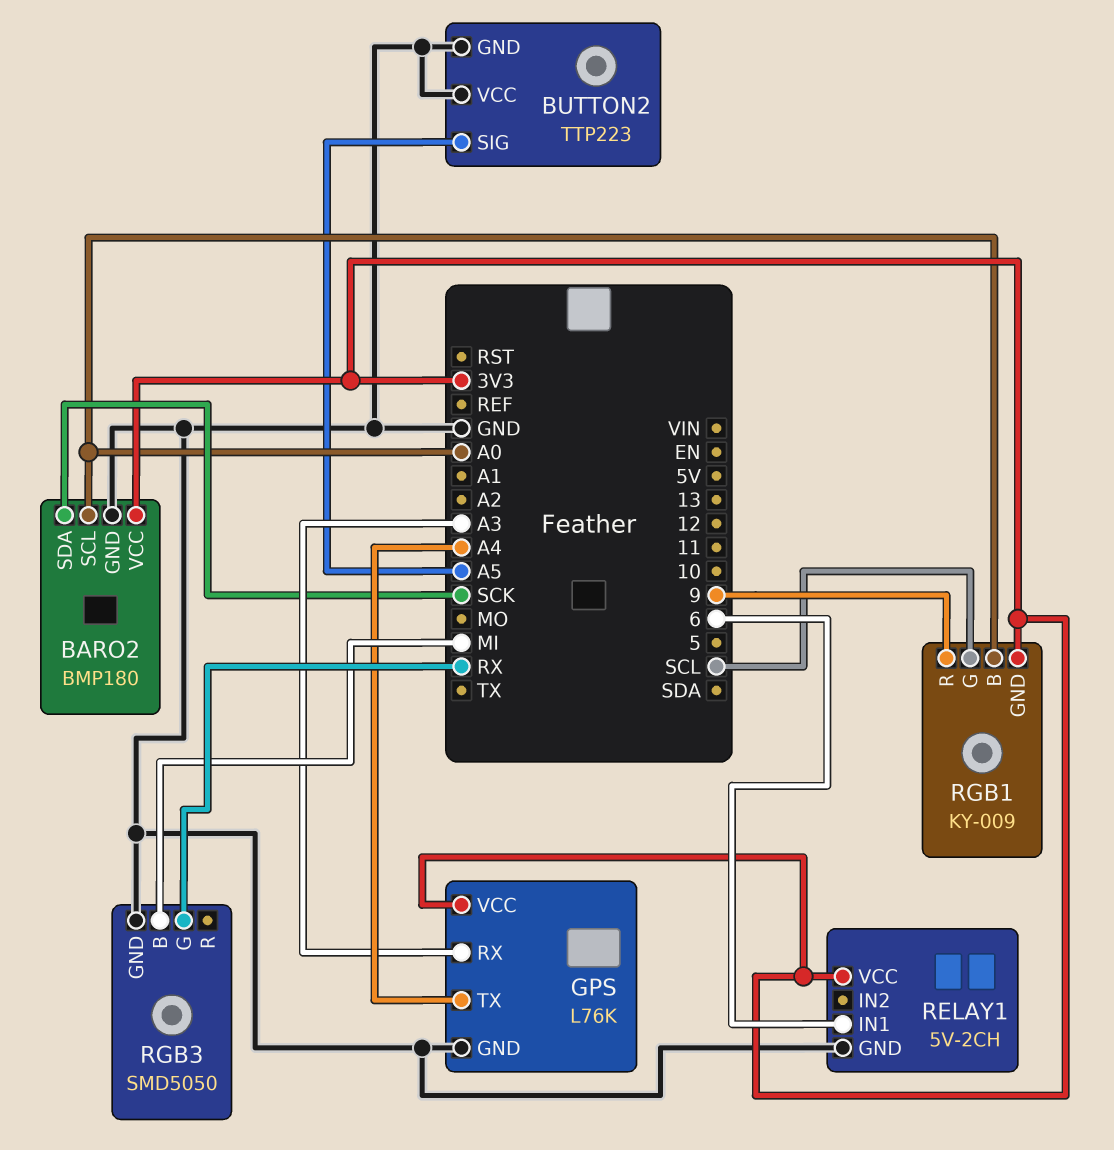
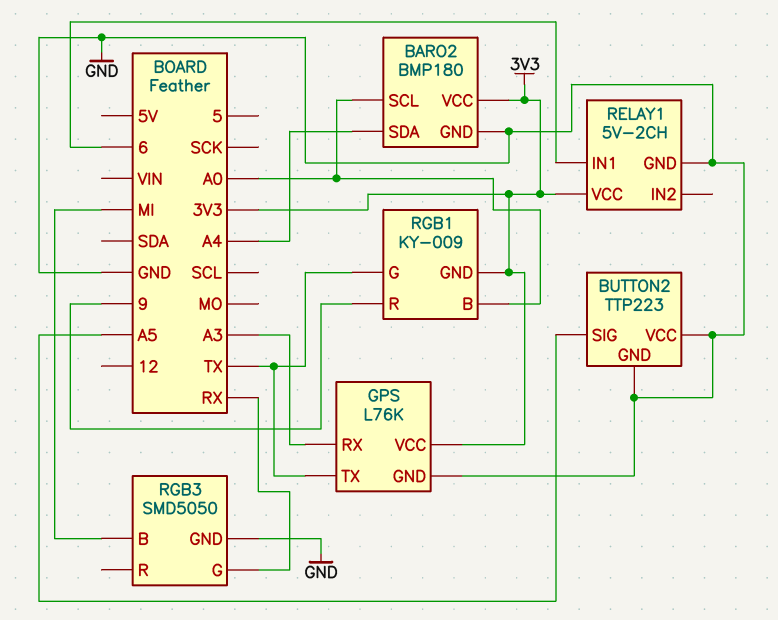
BARO2 pin SDA: SCK -> A4
GPS pin TX: A4 -> TX
RGB1 pin G: SCL -> TX

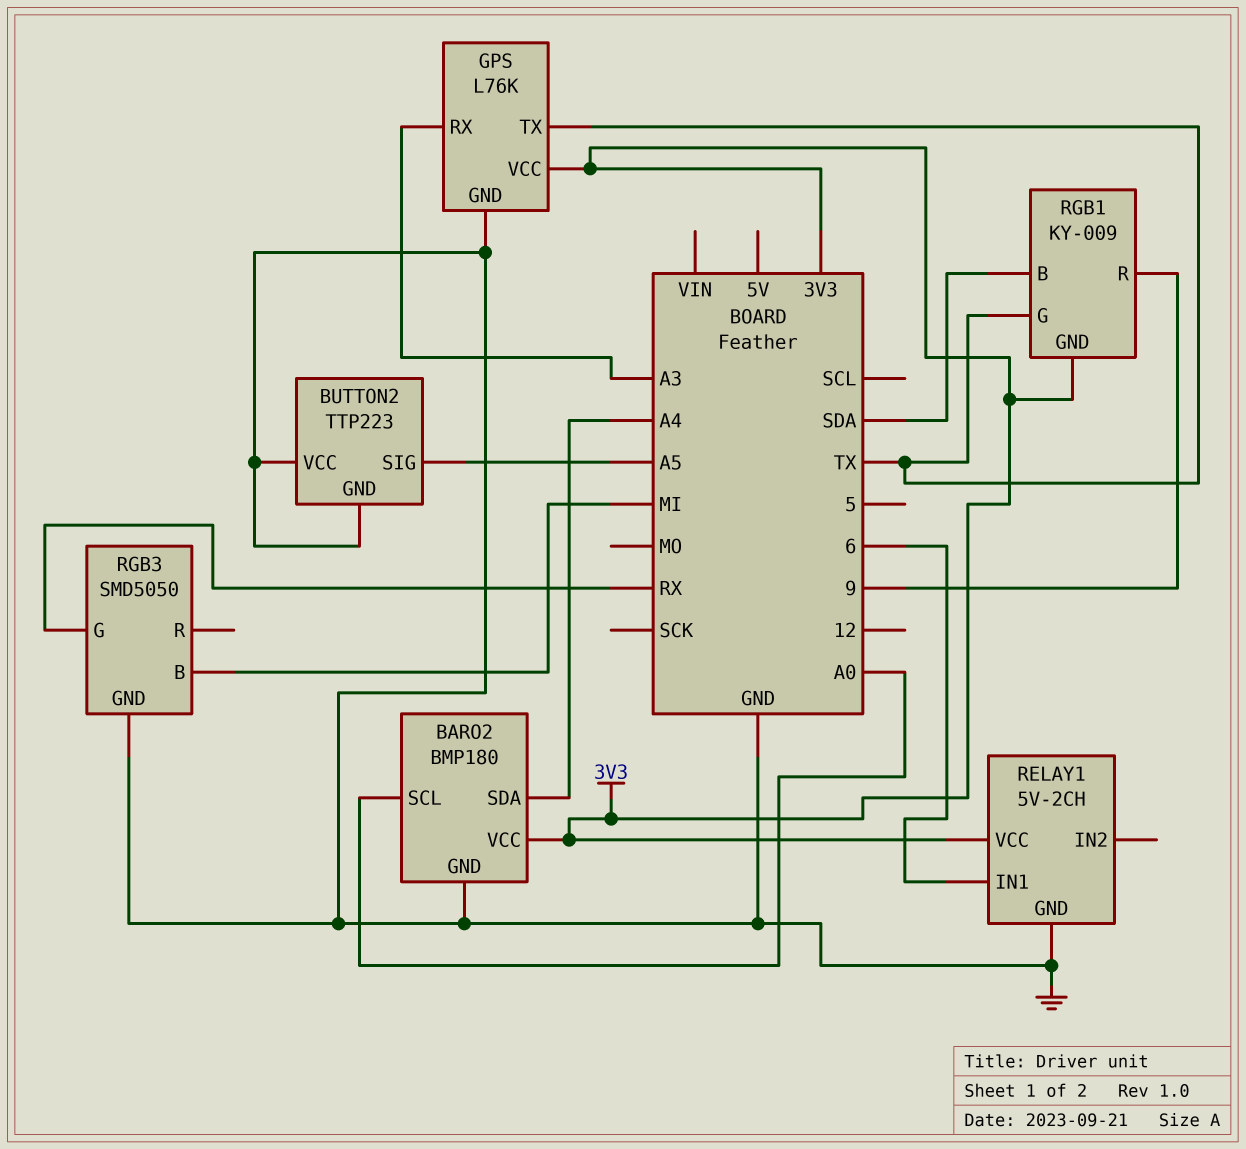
RGB1 pin B: A0 -> SDA

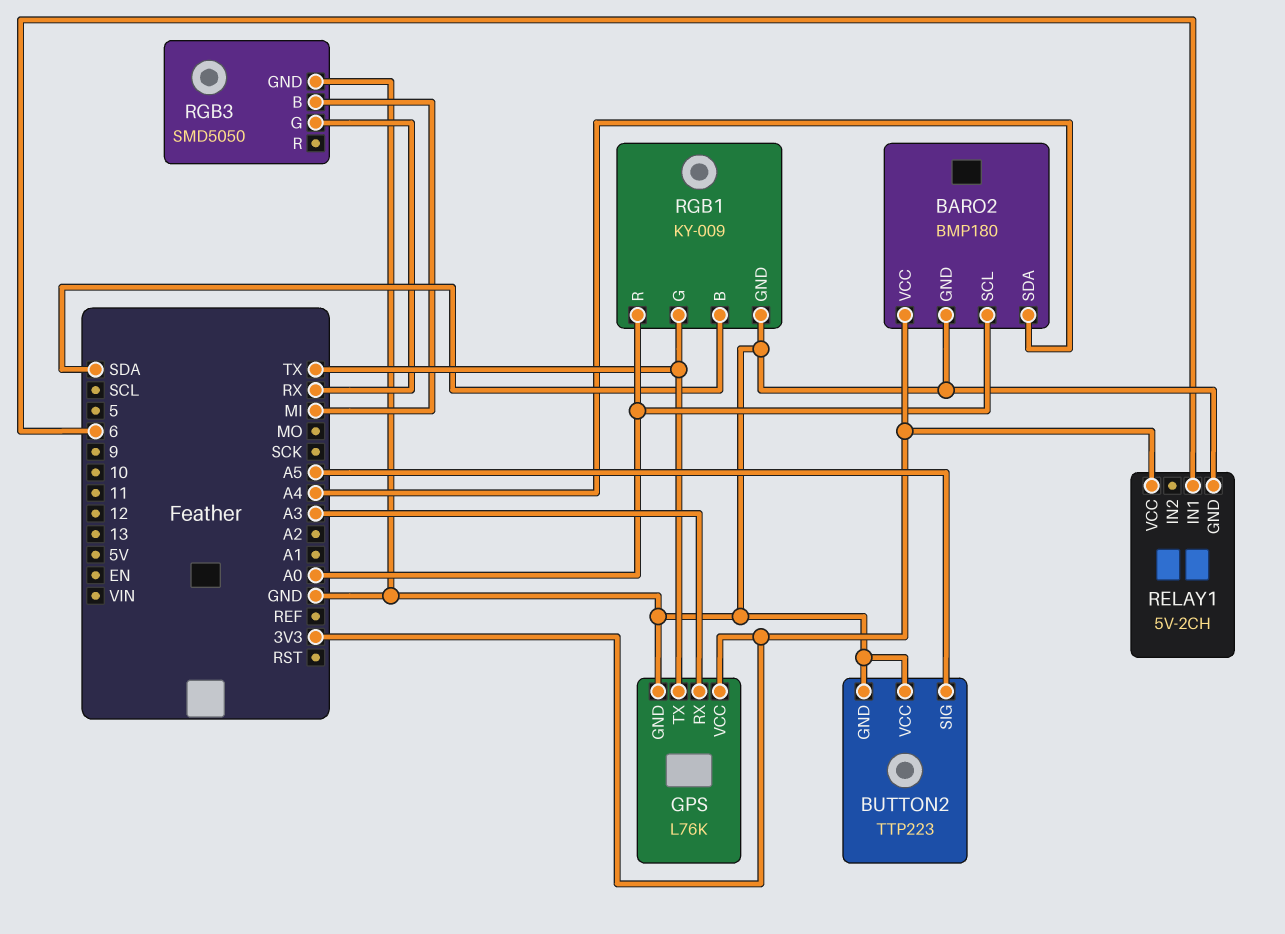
RGB1 pin GND: 3V3 -> GND
RGB1 pin R: 9 -> A0

